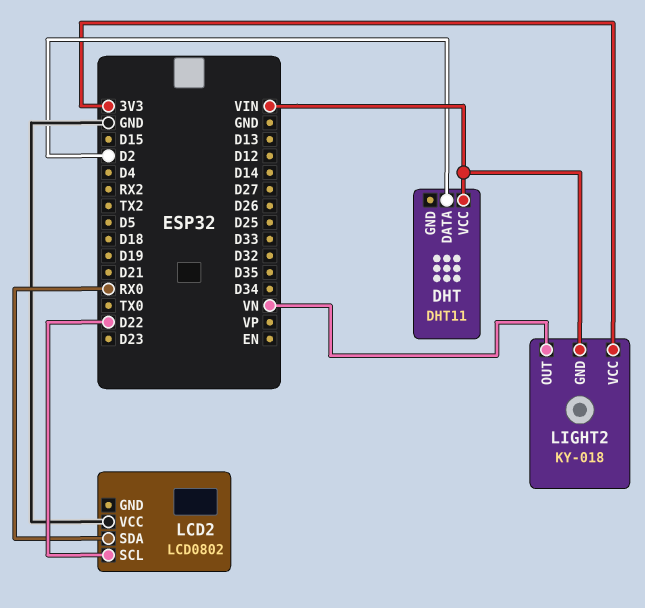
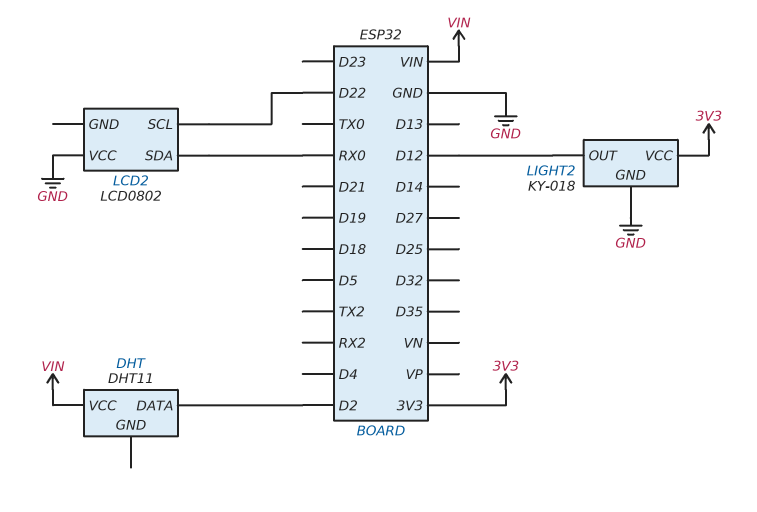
LIGHT2 pin GND: VIN -> GND
LIGHT2 pin OUT: VN -> D12

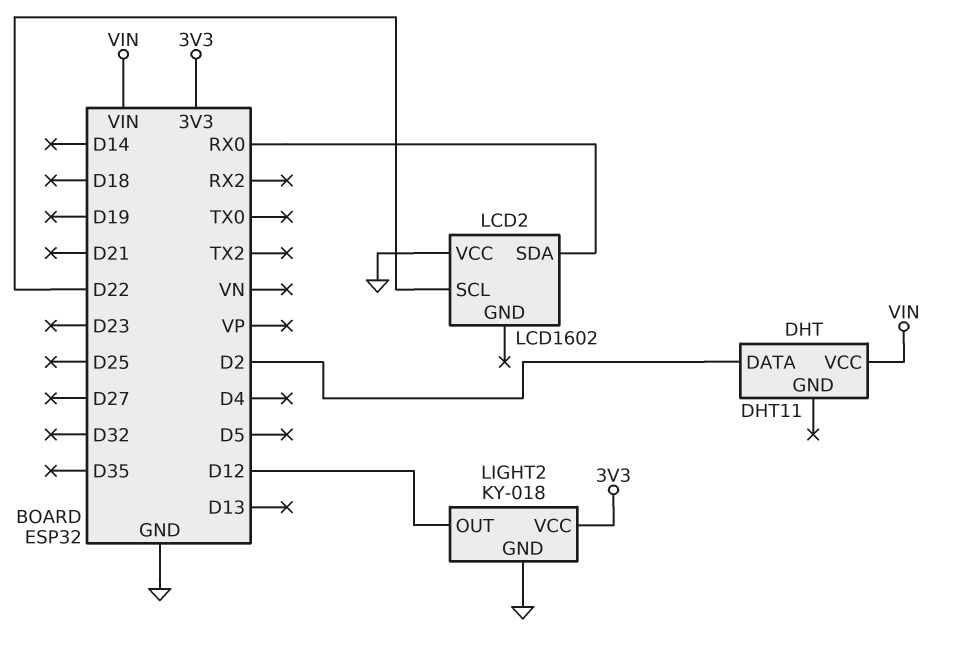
LCD2: LCD0802 -> LCD1602

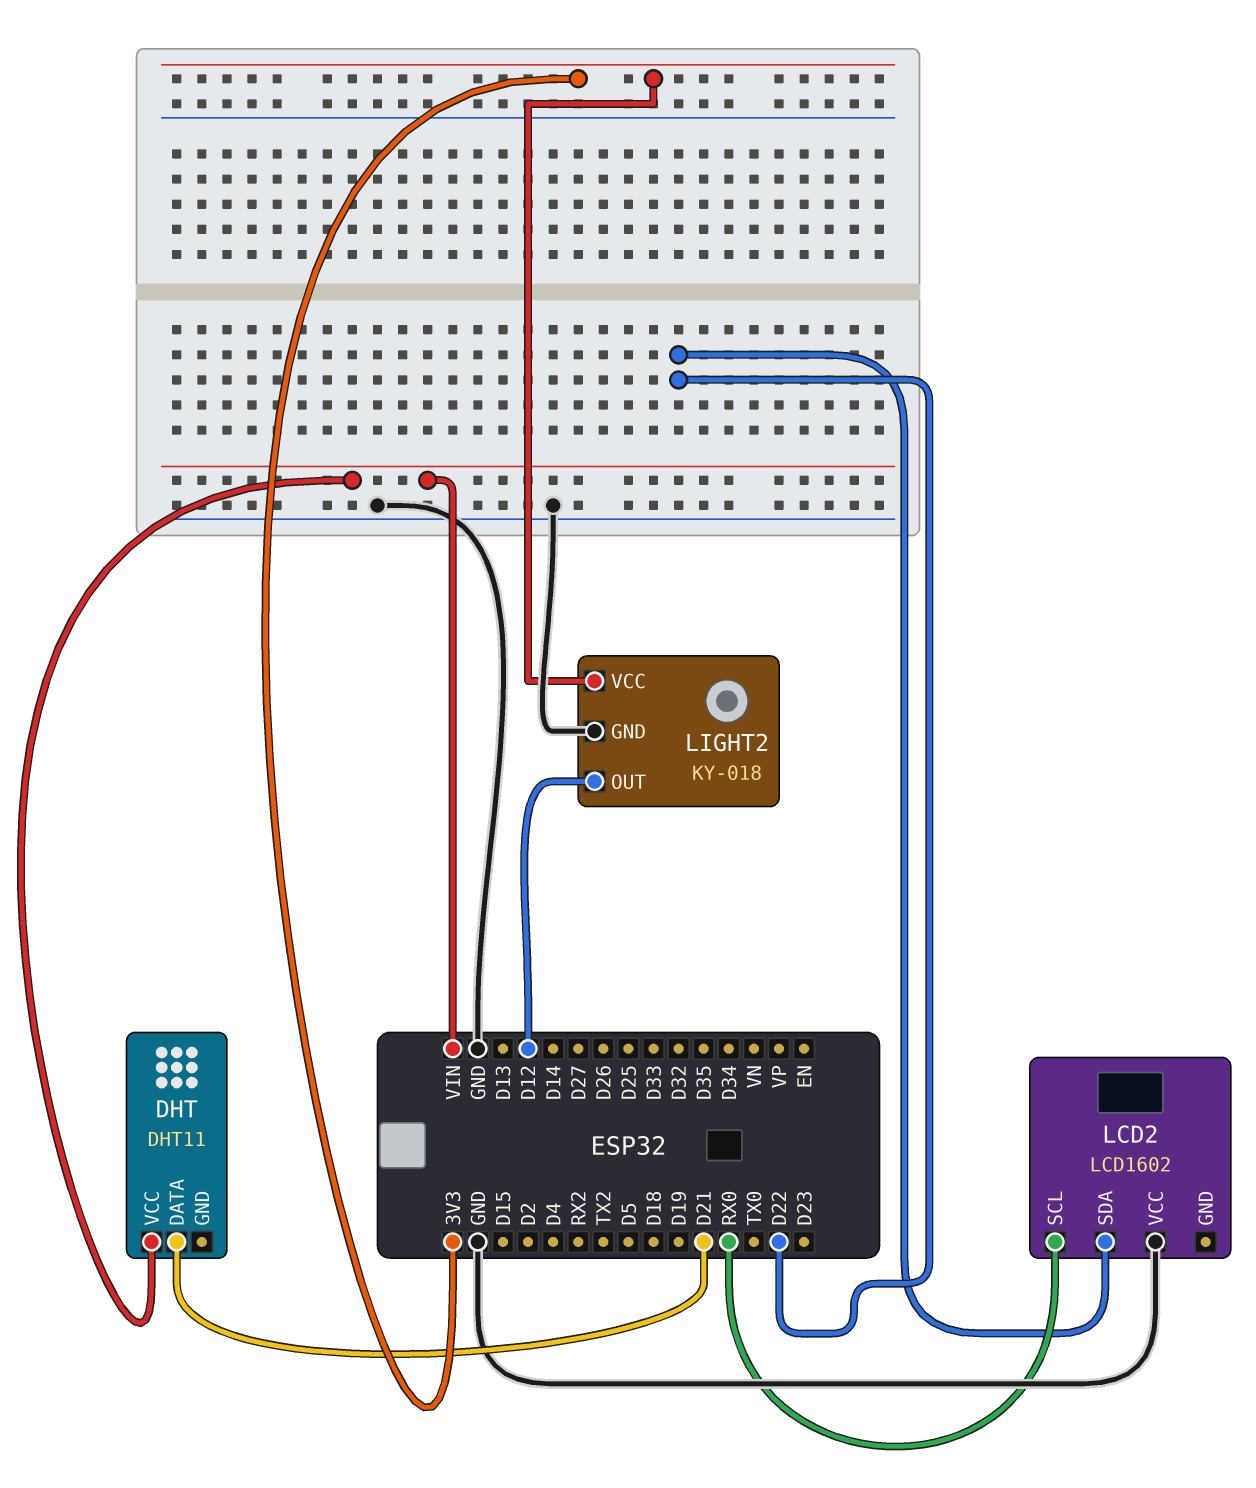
DHT pin DATA: D2 -> D21
LCD2 pin SCL: D22 -> RX0
LCD2 pin SDA: RX0 -> D22

